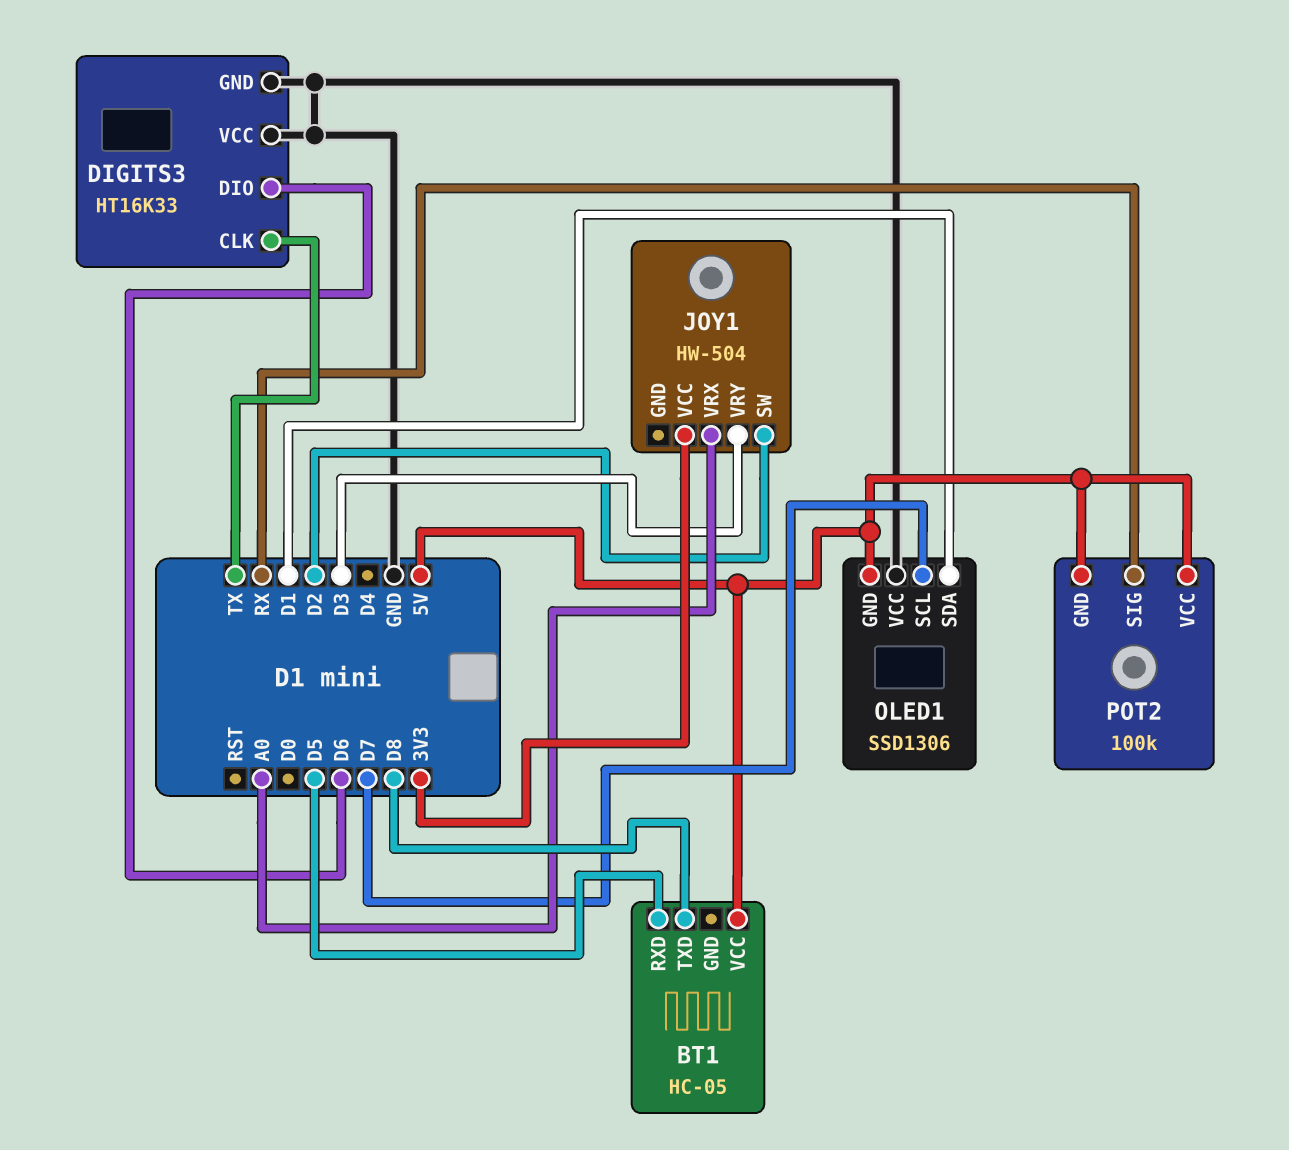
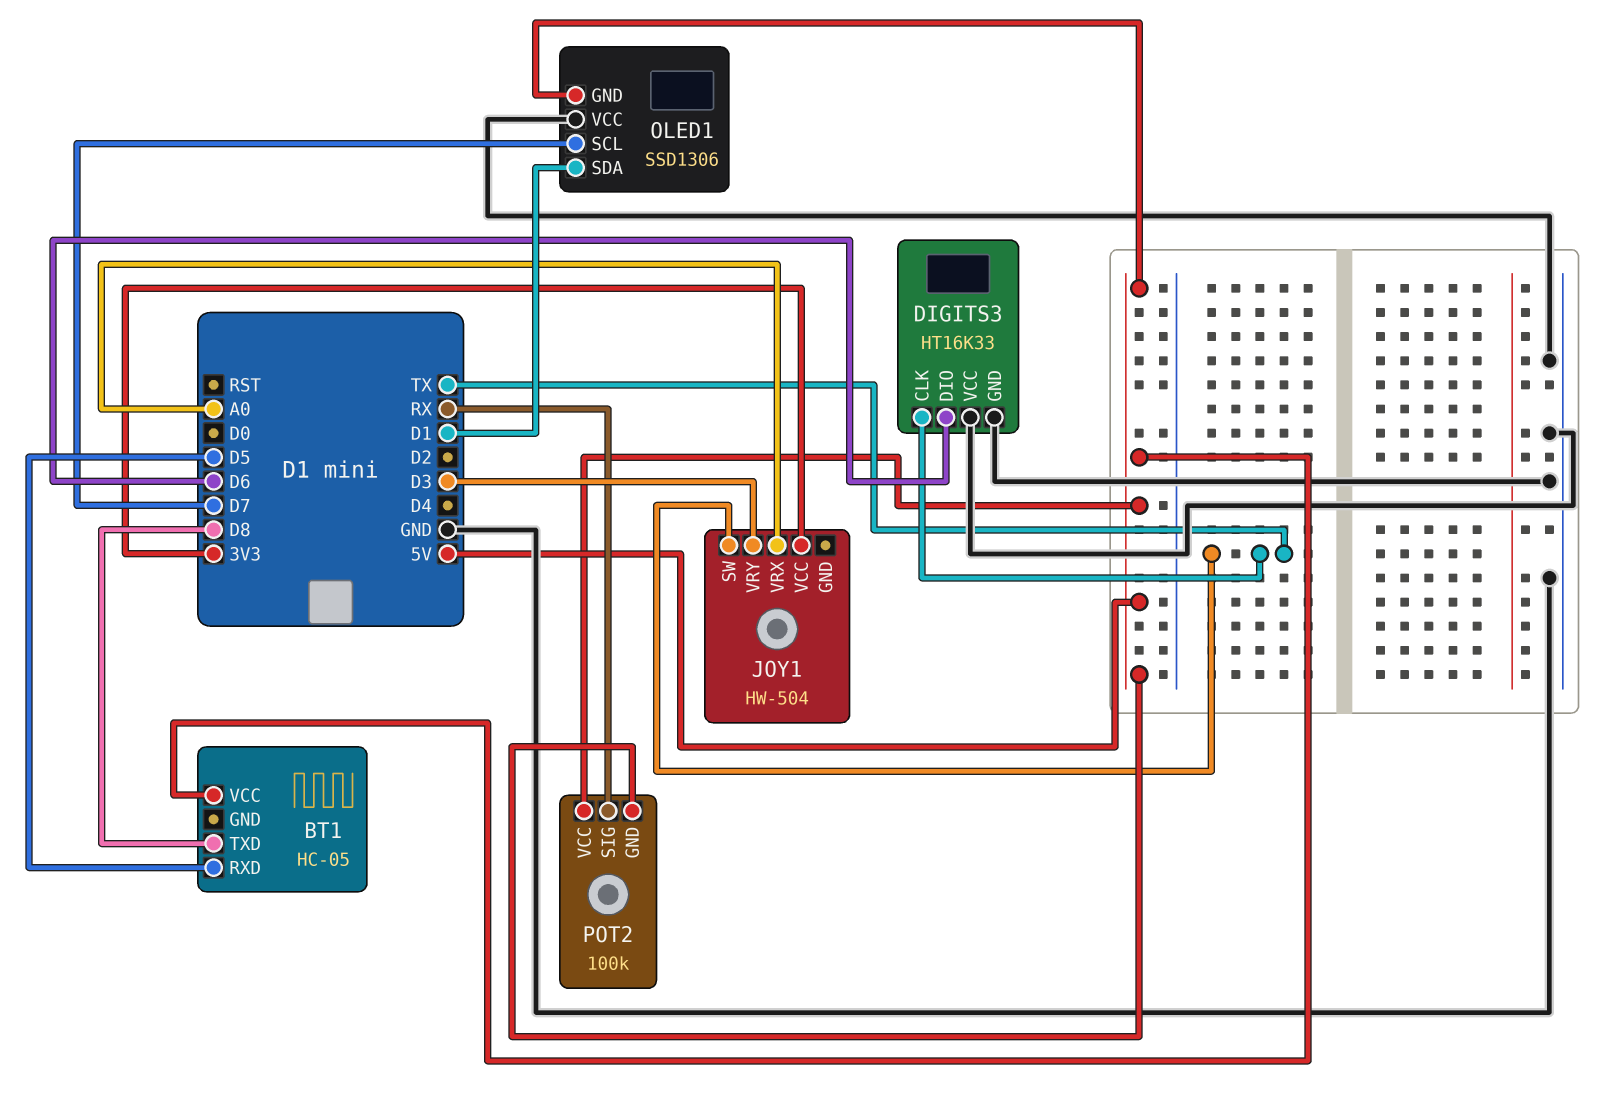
JOY1 pin SW: D2 -> TX

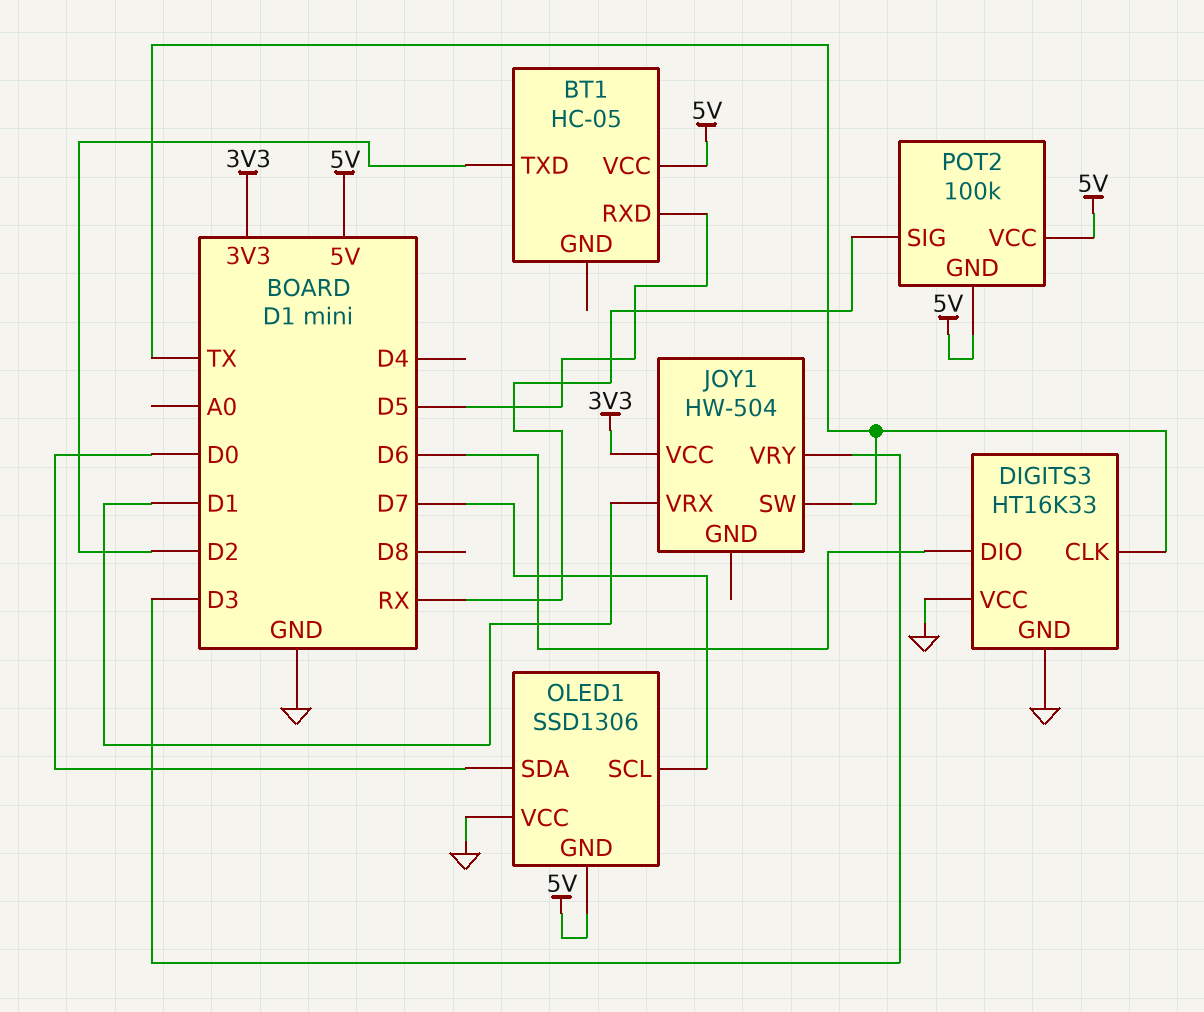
BT1 pin TXD: D8 -> D2
JOY1 pin VRX: A0 -> D1
OLED1 pin SDA: D1 -> D0

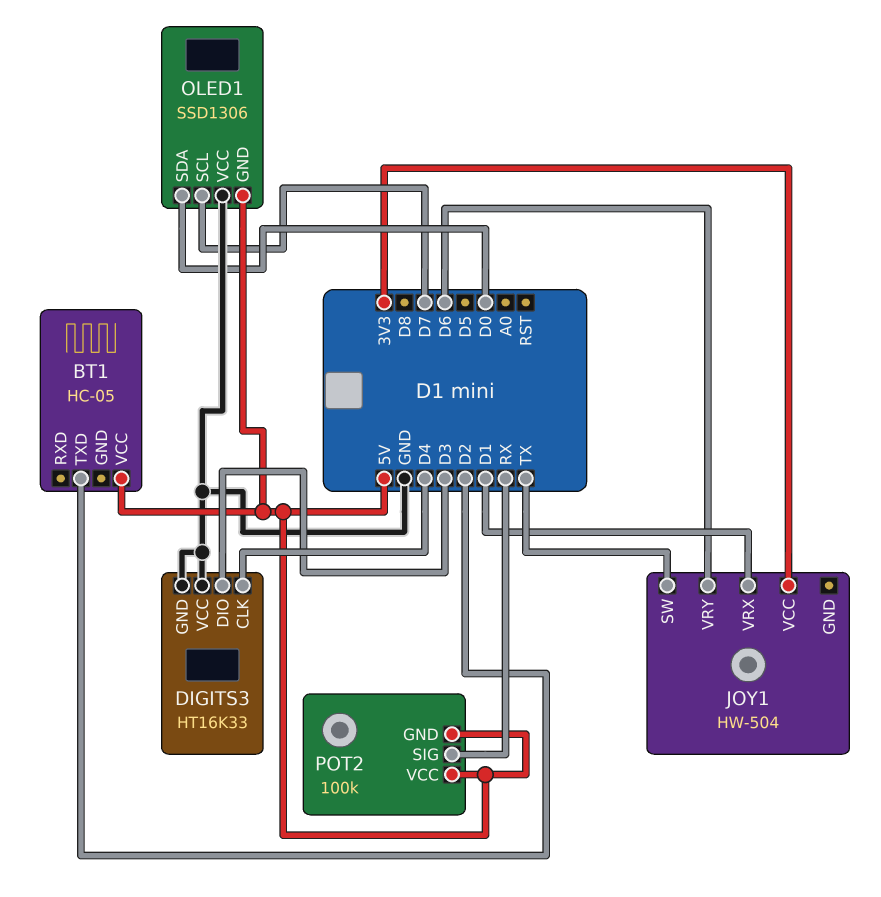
BT1 pin RXD: D5 -> none
DIGITS3 pin CLK: TX -> D4
DIGITS3 pin DIO: D6 -> D3
JOY1 pin VRY: D3 -> D6

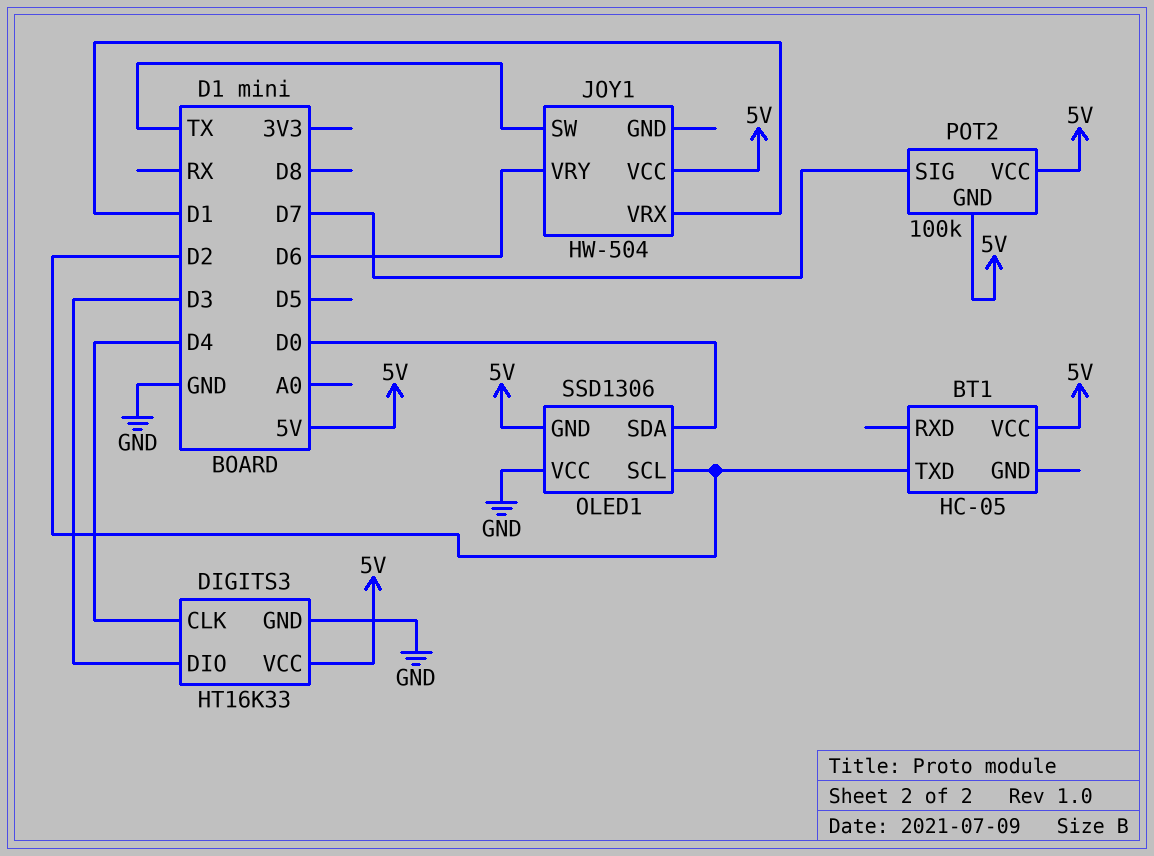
DIGITS3 pin VCC: GND -> 5V
JOY1 pin VCC: 3V3 -> 5V
OLED1 pin SCL: D7 -> D2
POT2 pin SIG: RX -> D7

